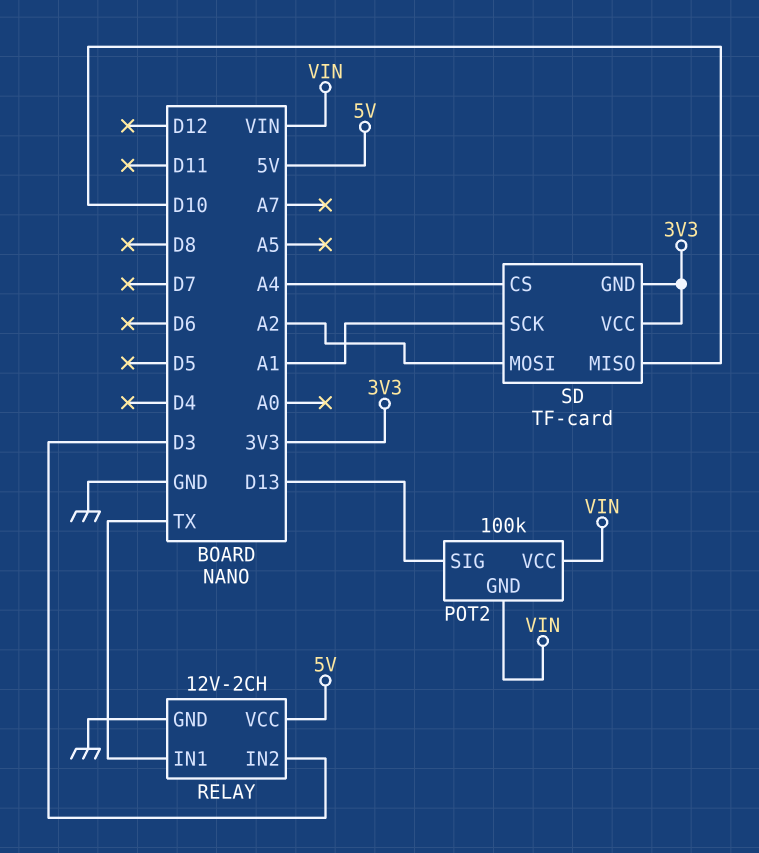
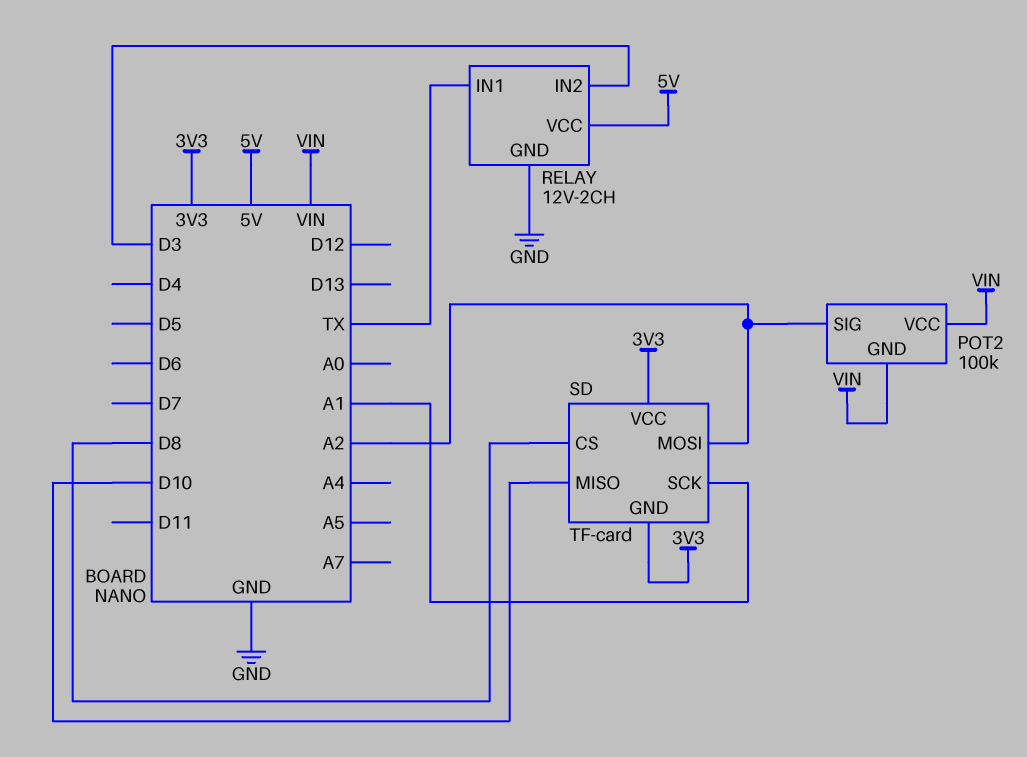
POT2 pin SIG: D13 -> A2
SD pin CS: A4 -> D8

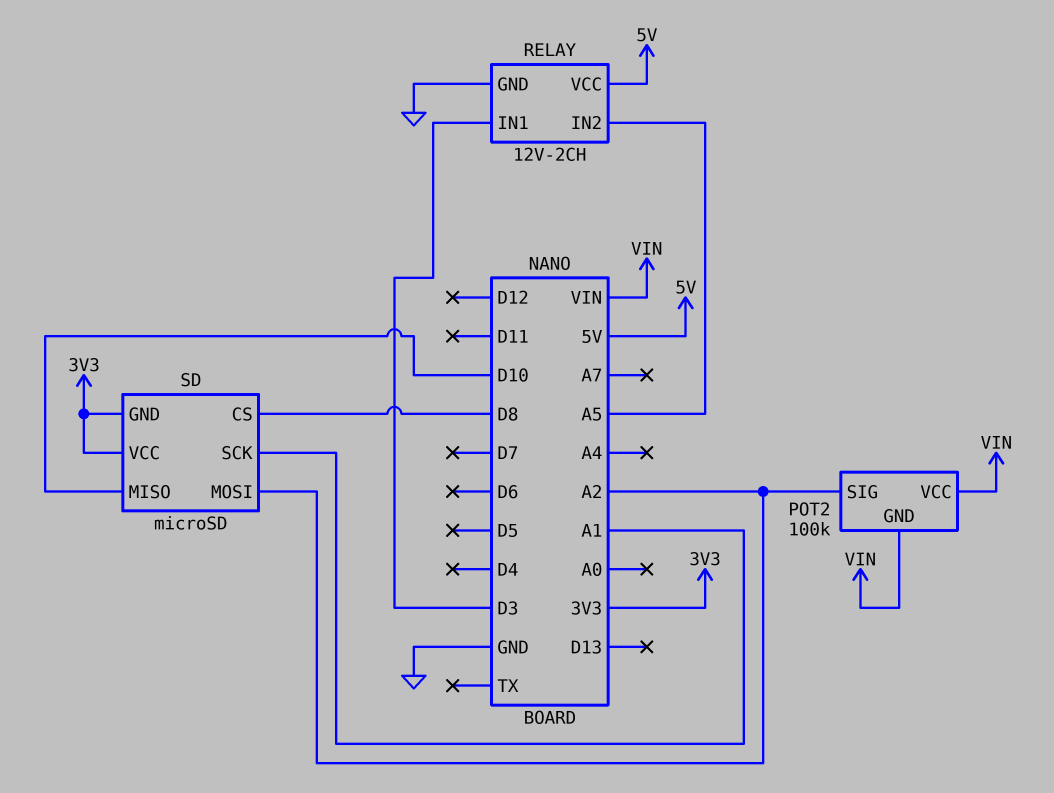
RELAY pin IN1: TX -> D3
RELAY pin IN2: D3 -> A5
SD: TF-card -> microSD

